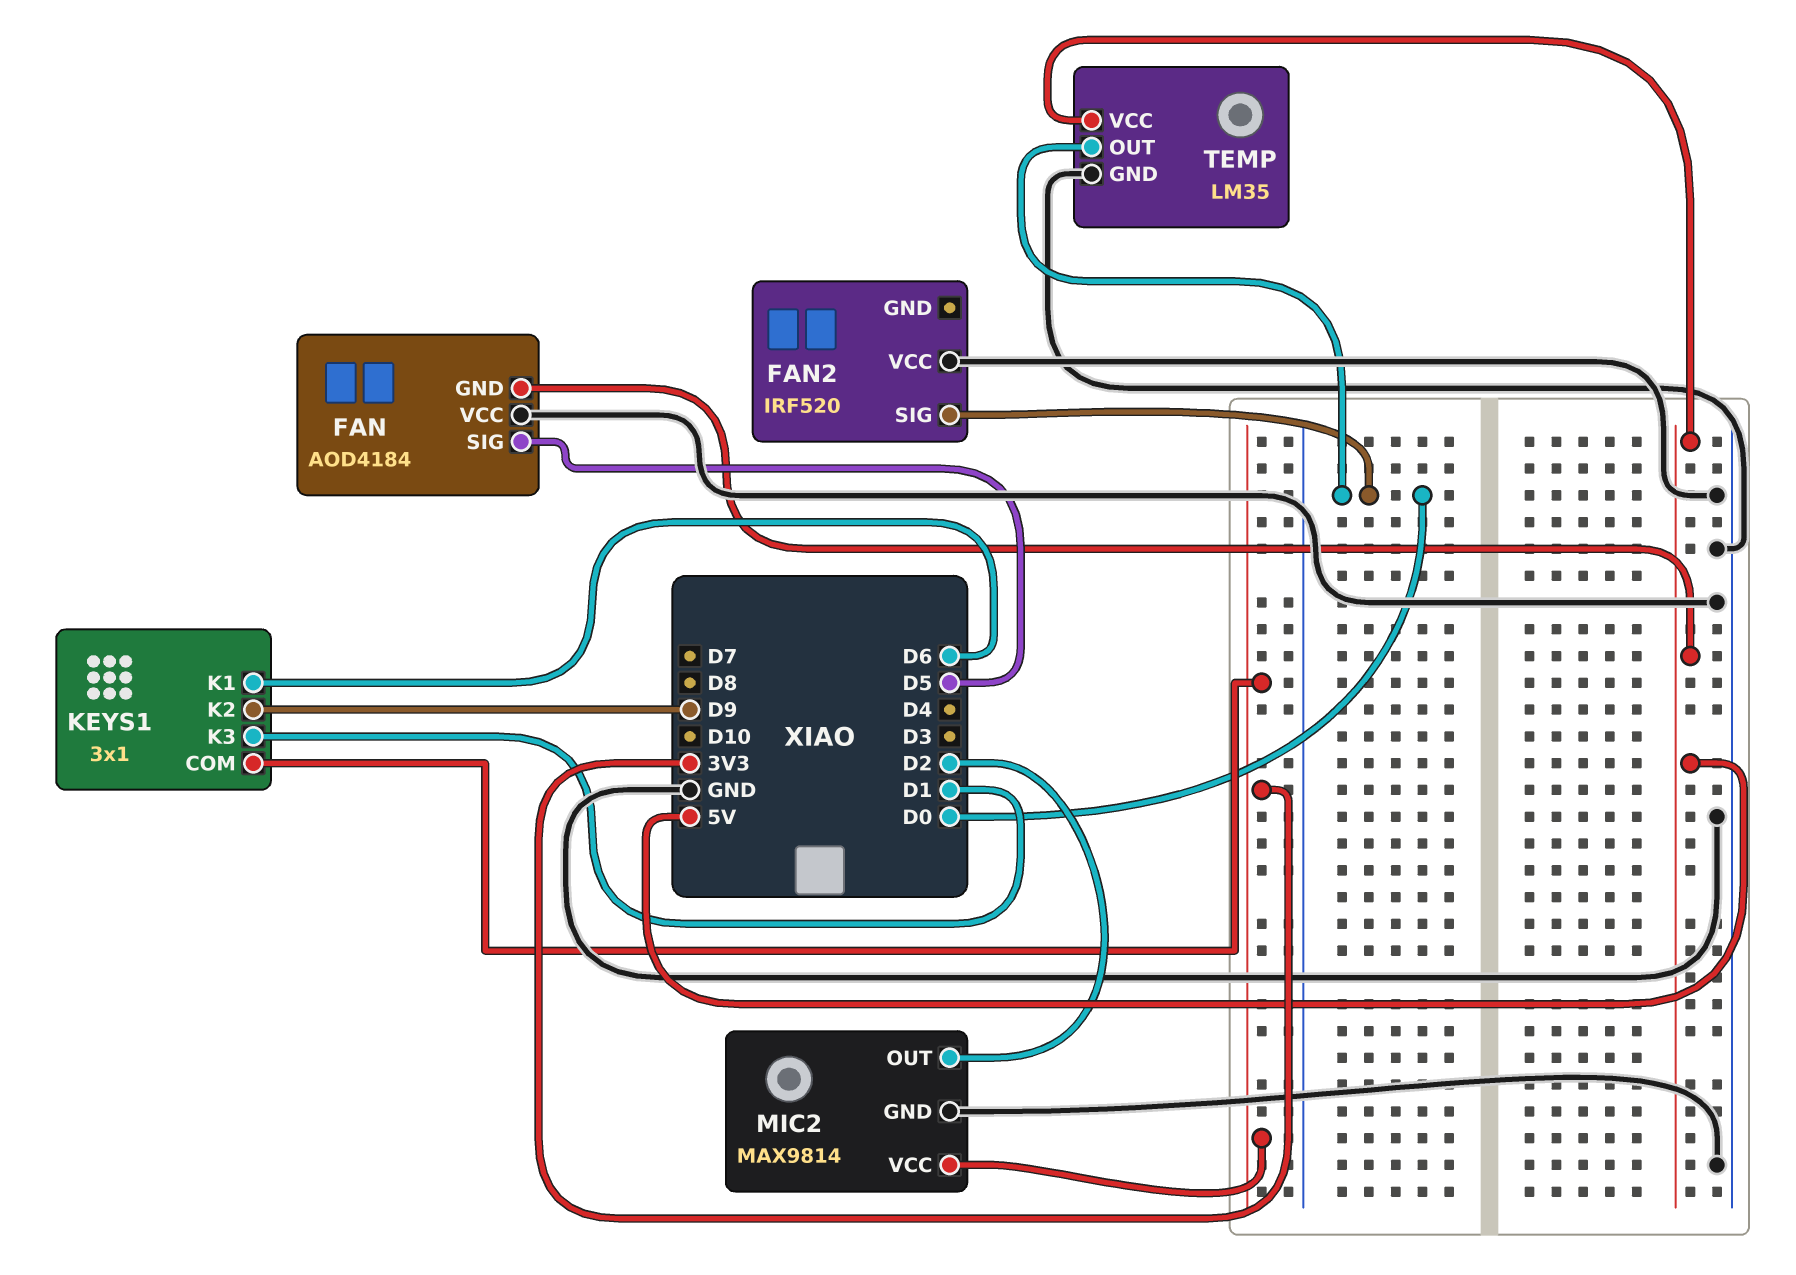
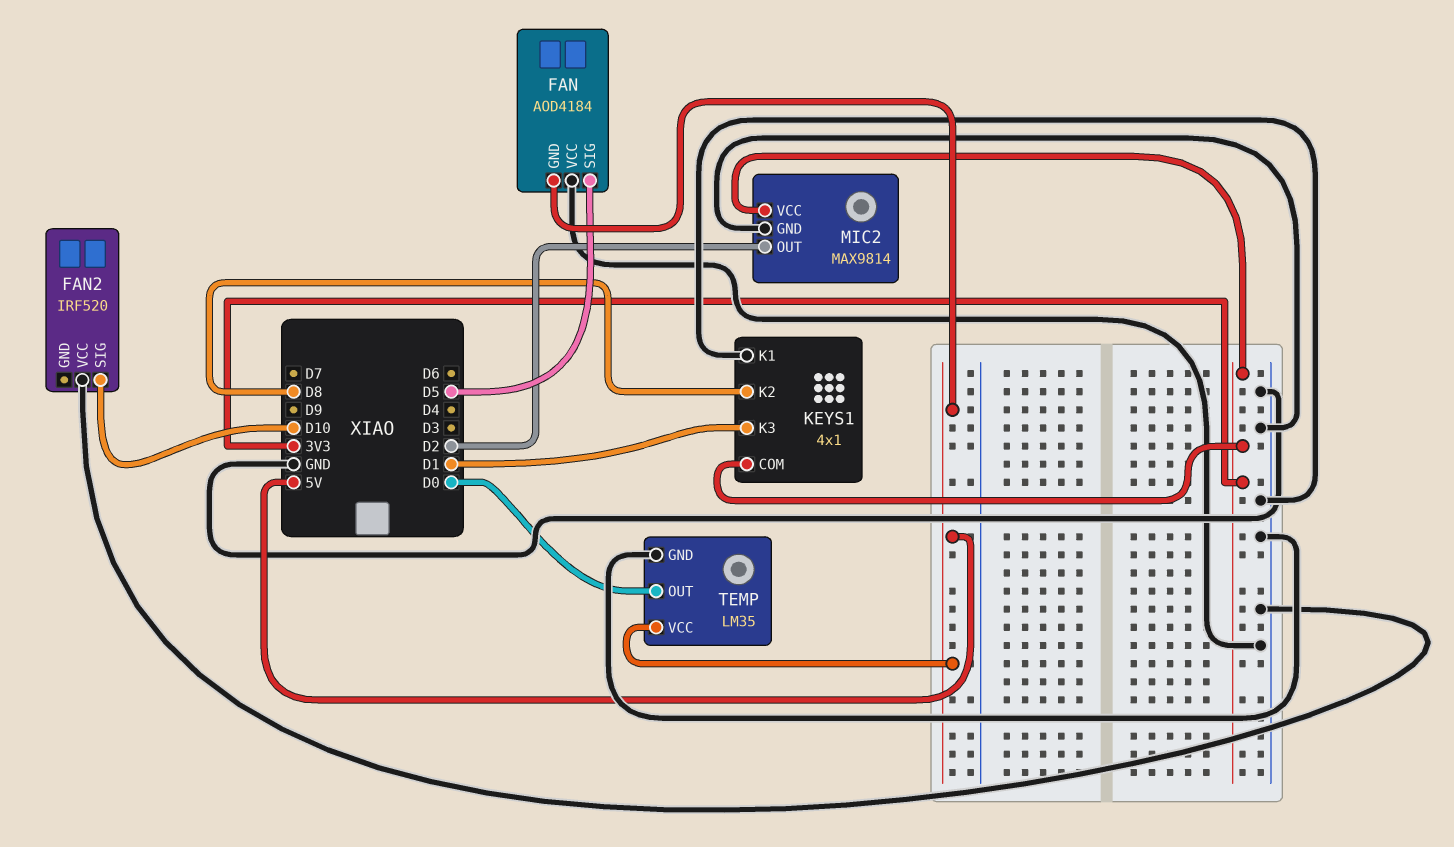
FAN2 pin SIG: D0 -> D10
KEYS1: 3x1 -> 4x1
KEYS1 pin K1: D6 -> GND
KEYS1 pin K2: D9 -> D8

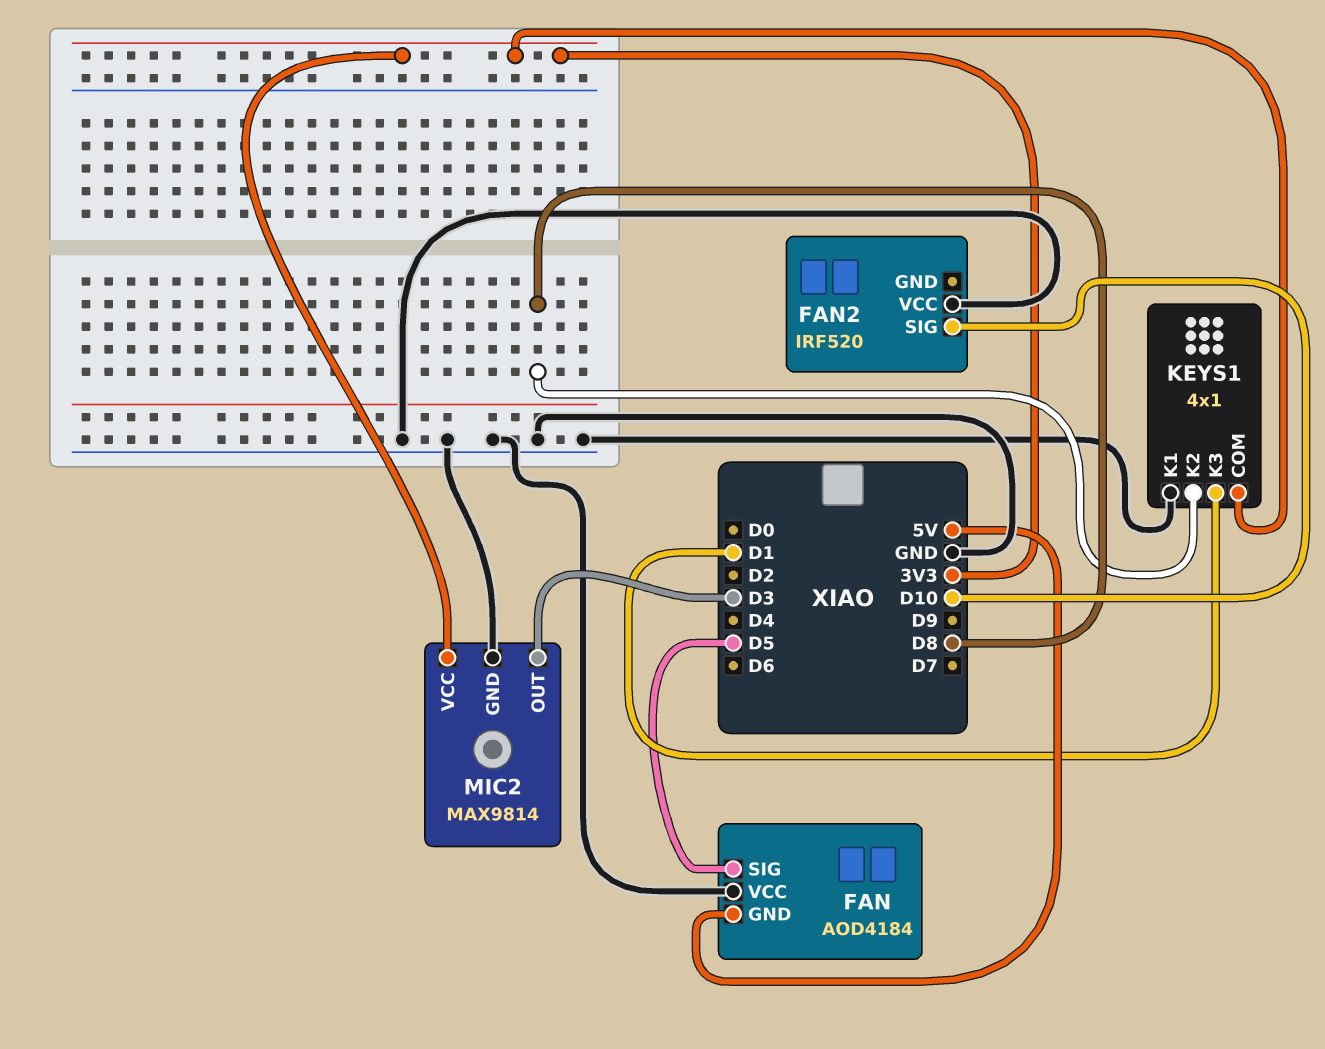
MIC2 pin OUT: D2 -> D3
TEMP: LM35 -> none
TEMP pin GND: GND -> none
TEMP pin OUT: D0 -> none
TEMP pin VCC: 5V -> none

